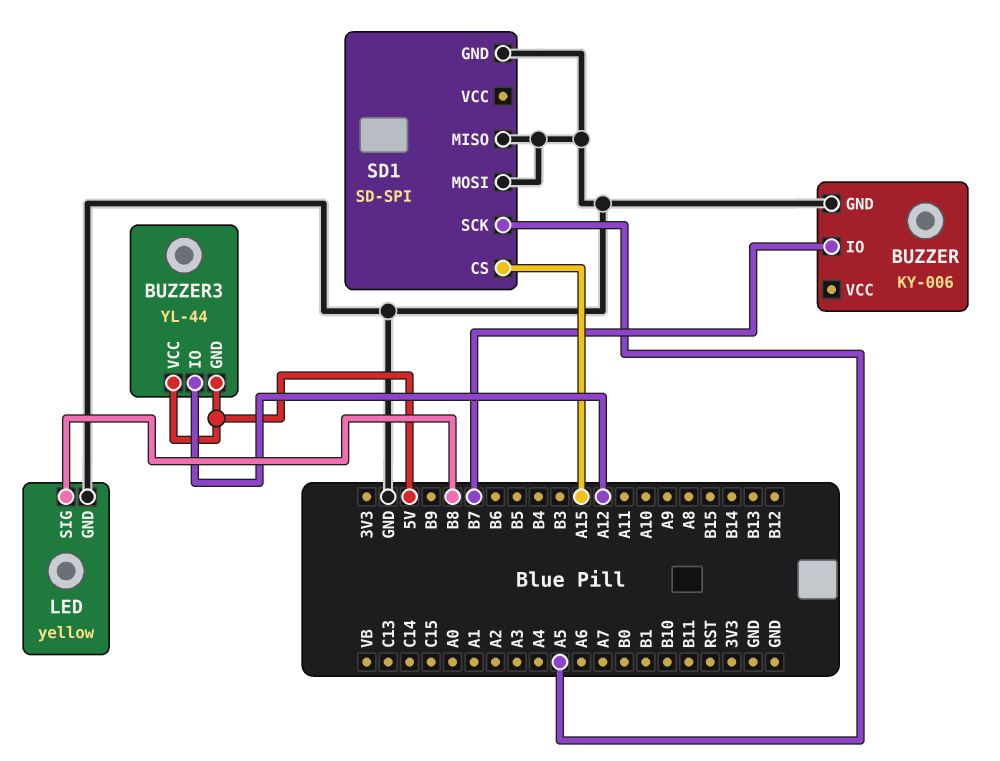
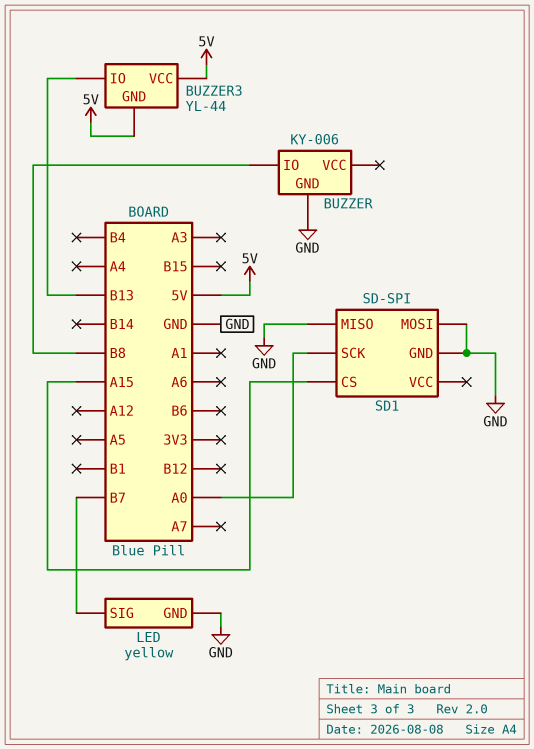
BUZZER pin IO: B7 -> B8
BUZZER3 pin IO: A12 -> B13
LED pin SIG: B8 -> B7
SD1 pin SCK: A5 -> A0

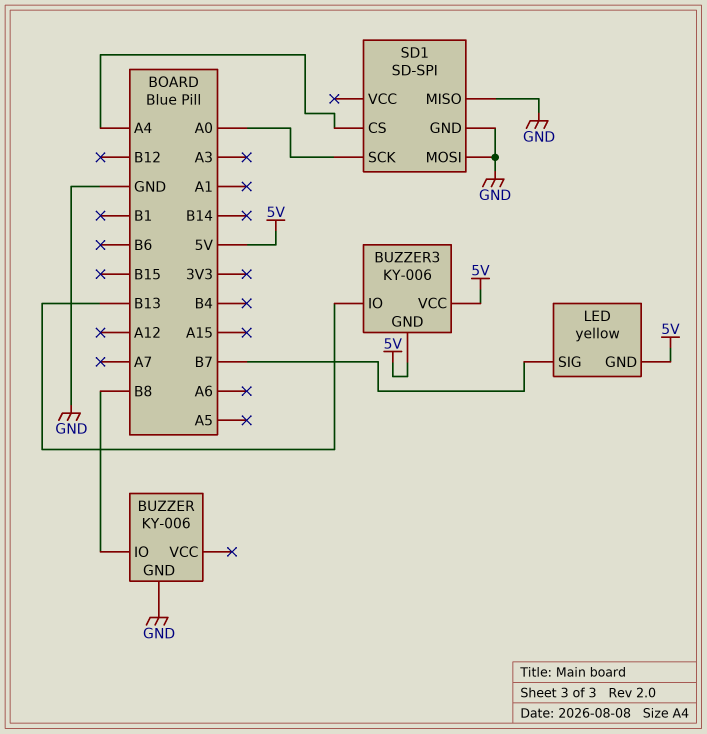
BUZZER3: YL-44 -> KY-006
LED pin GND: GND -> 5V
SD1 pin CS: A15 -> A4

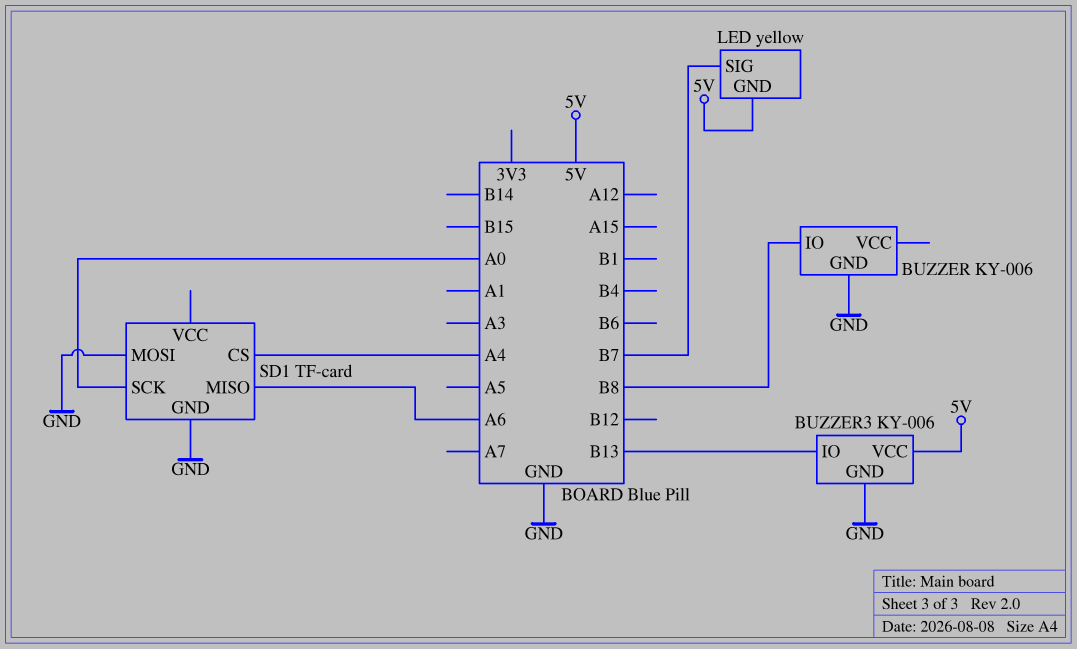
BUZZER3 pin GND: 5V -> GND
SD1: SD-SPI -> TF-card
SD1 pin MISO: GND -> A6

